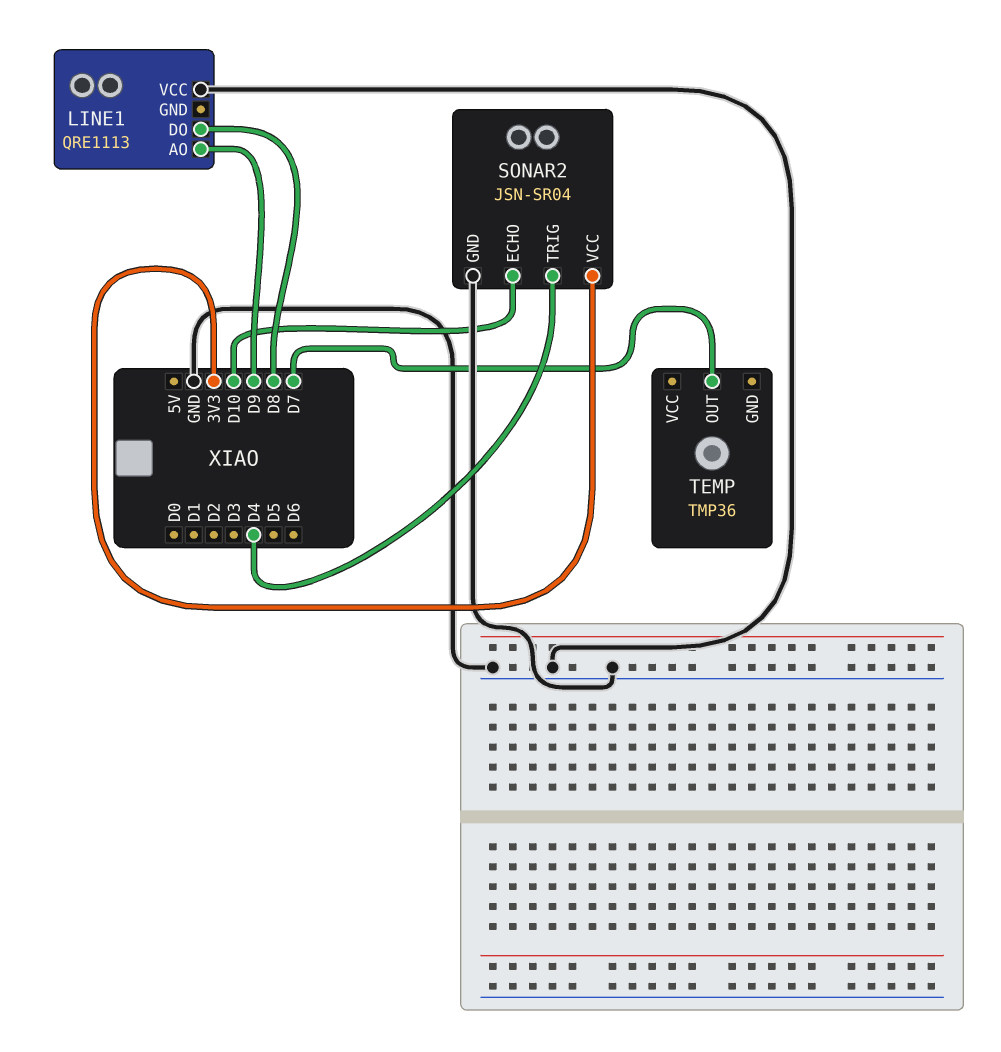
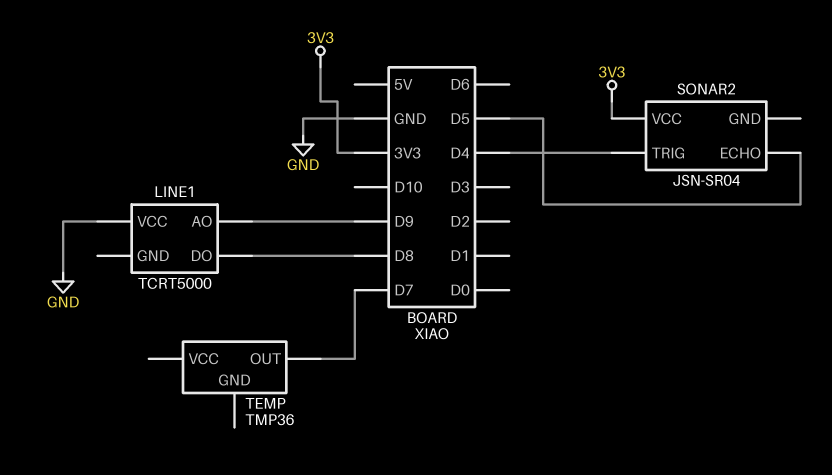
LINE1: QRE1113 -> TCRT5000
SONAR2 pin ECHO: D10 -> D5
SONAR2 pin GND: GND -> none

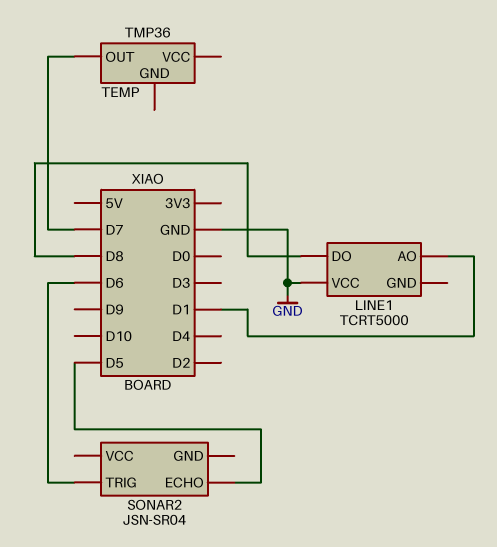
LINE1 pin AO: D9 -> D1
SONAR2 pin TRIG: D4 -> D6
SONAR2 pin VCC: 3V3 -> none

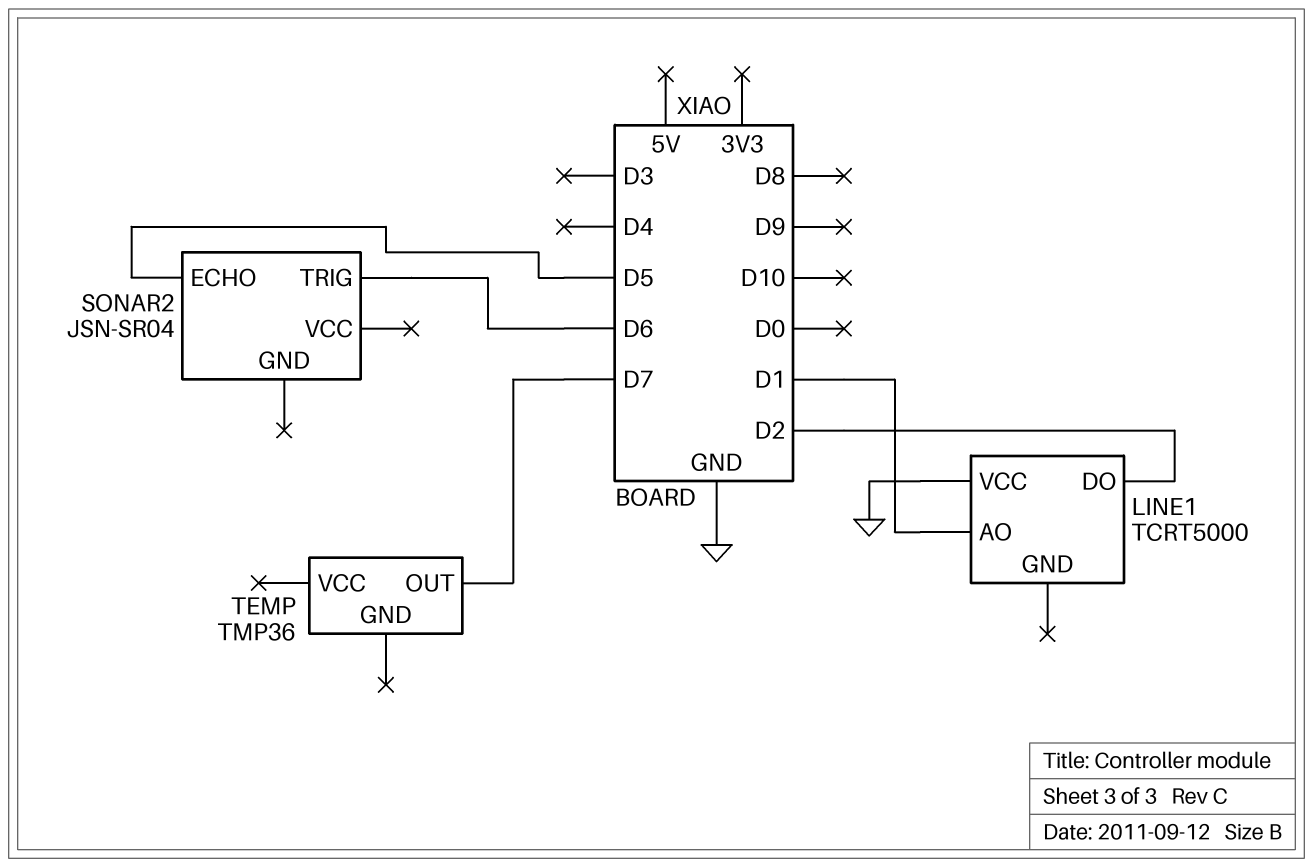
LINE1 pin DO: D8 -> D2

